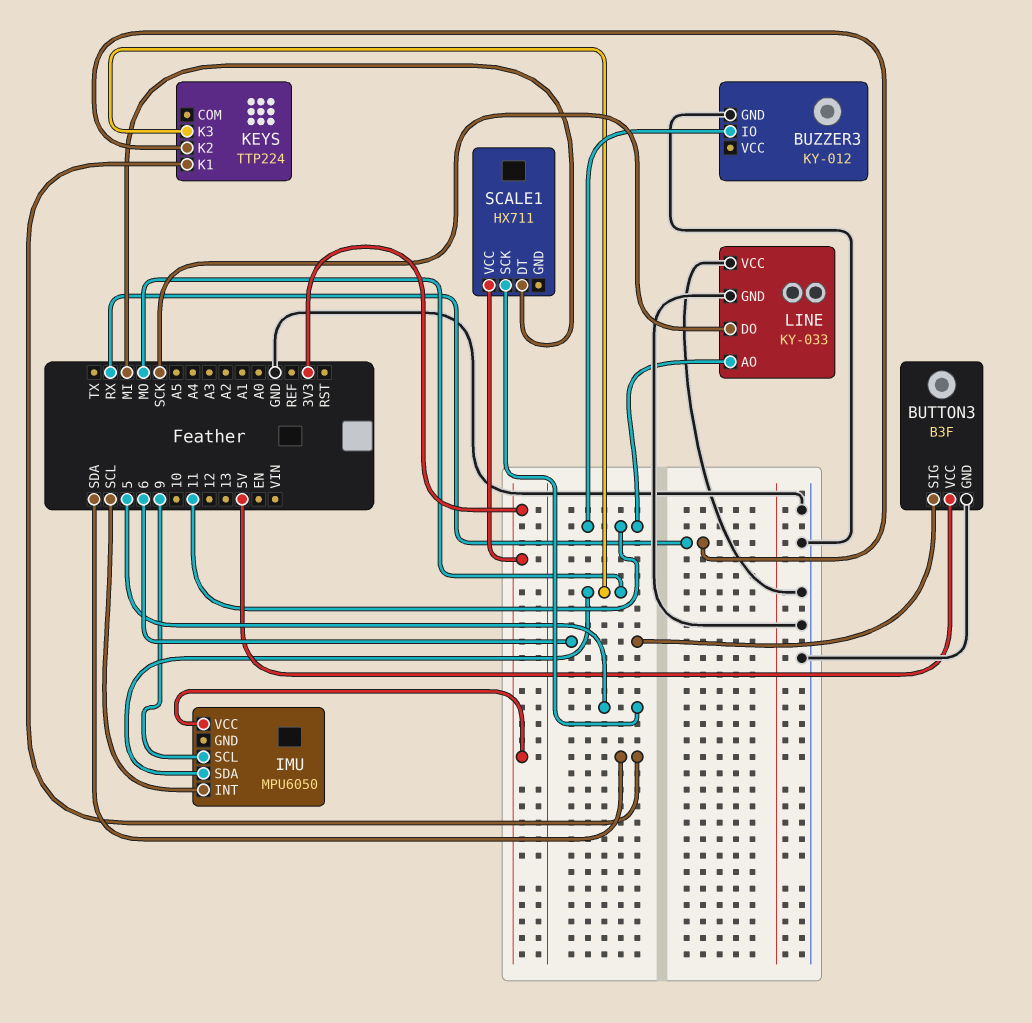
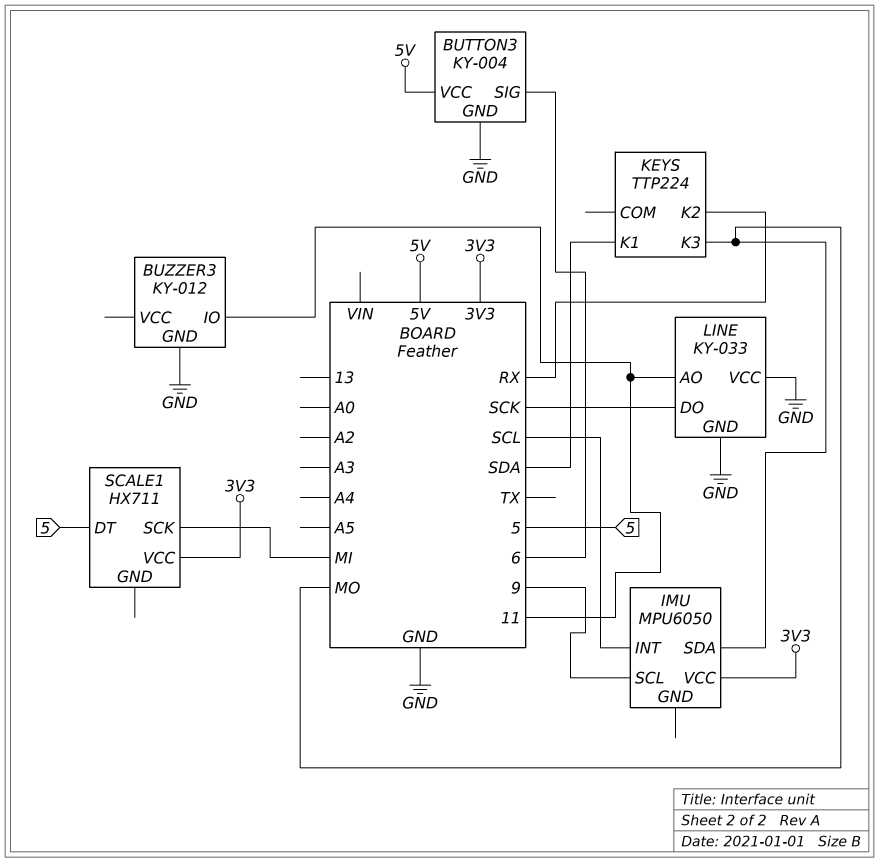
BUTTON3: B3F -> KY-004
SCALE1 pin DT: MI -> 5
SCALE1 pin SCK: 5 -> MI

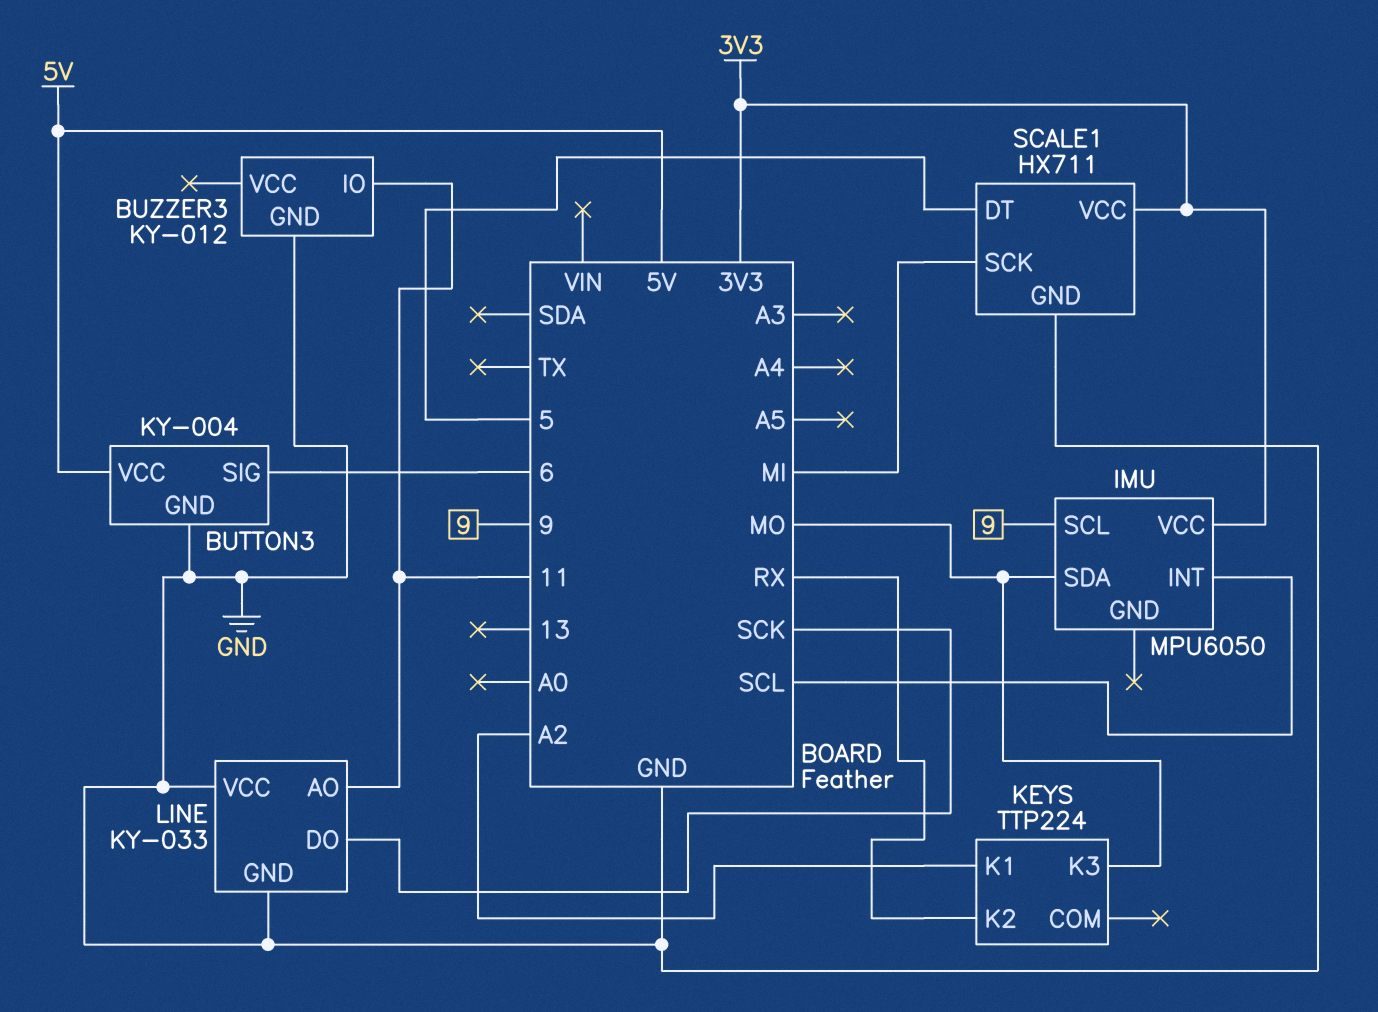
KEYS pin K1: SDA -> A2
SCALE1 pin GND: none -> GND

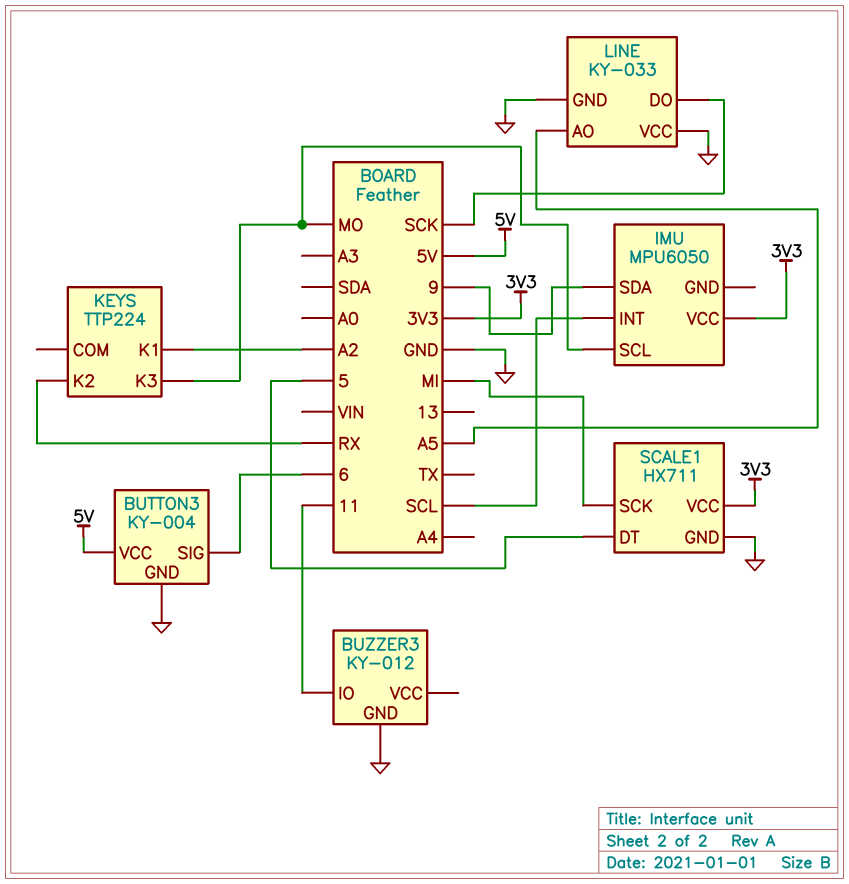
IMU pin SCL: 9 -> MO
IMU pin SDA: MO -> 9
LINE pin AO: 11 -> A5

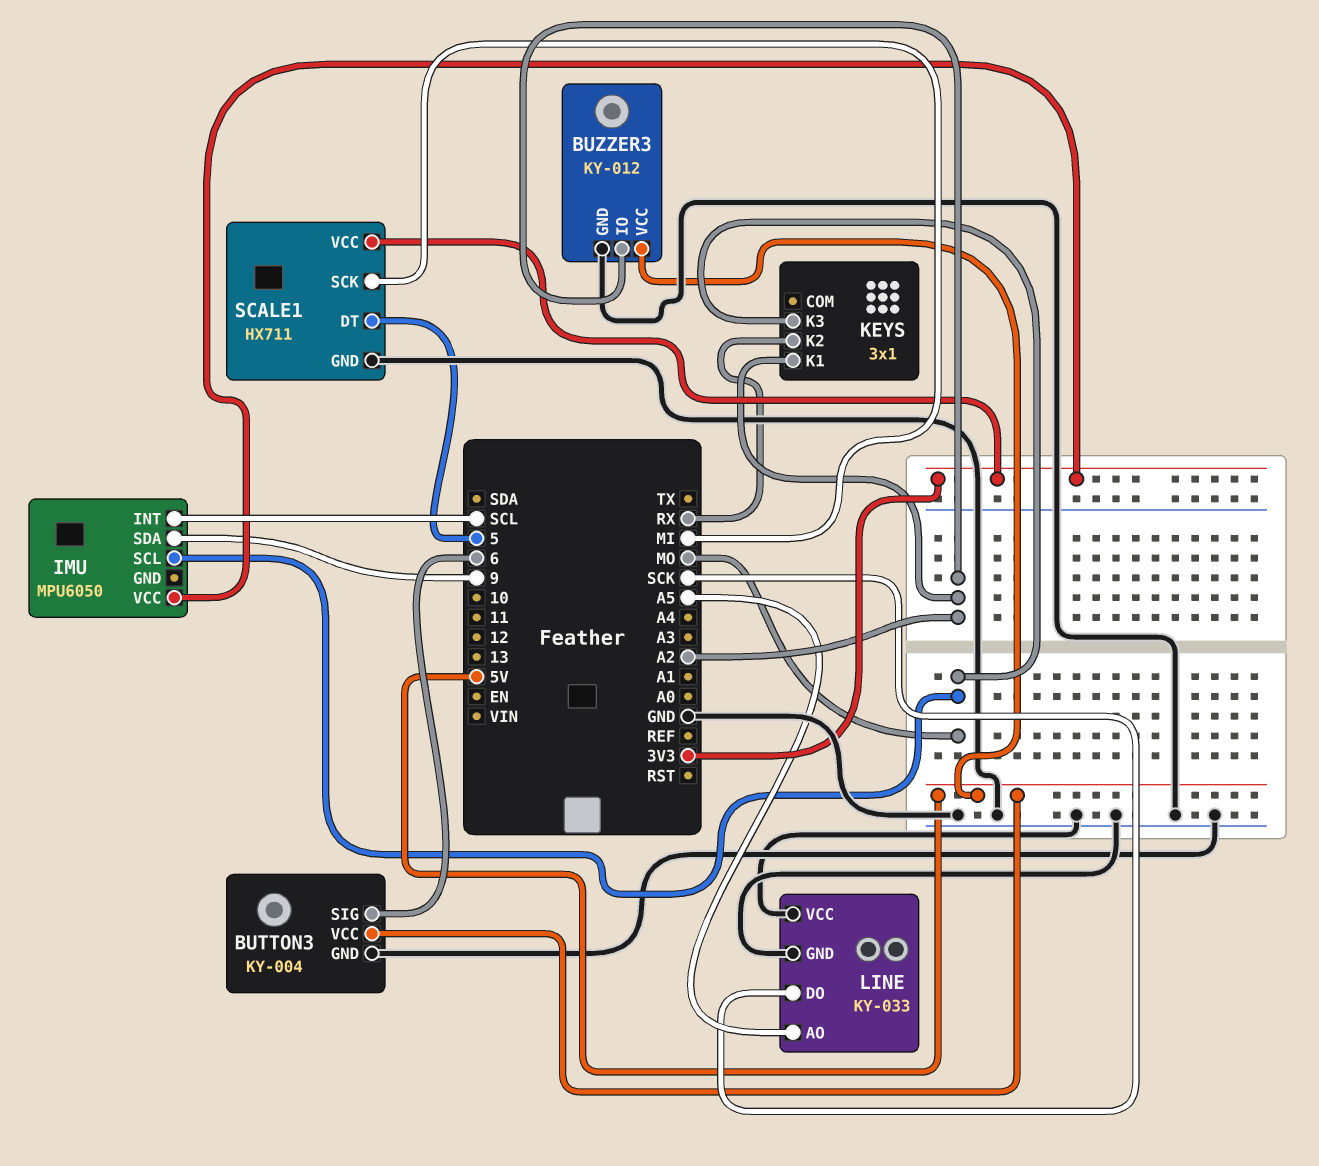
BUZZER3 pin IO: 11 -> A2
BUZZER3 pin VCC: none -> 5V
KEYS: TTP224 -> 3x1

